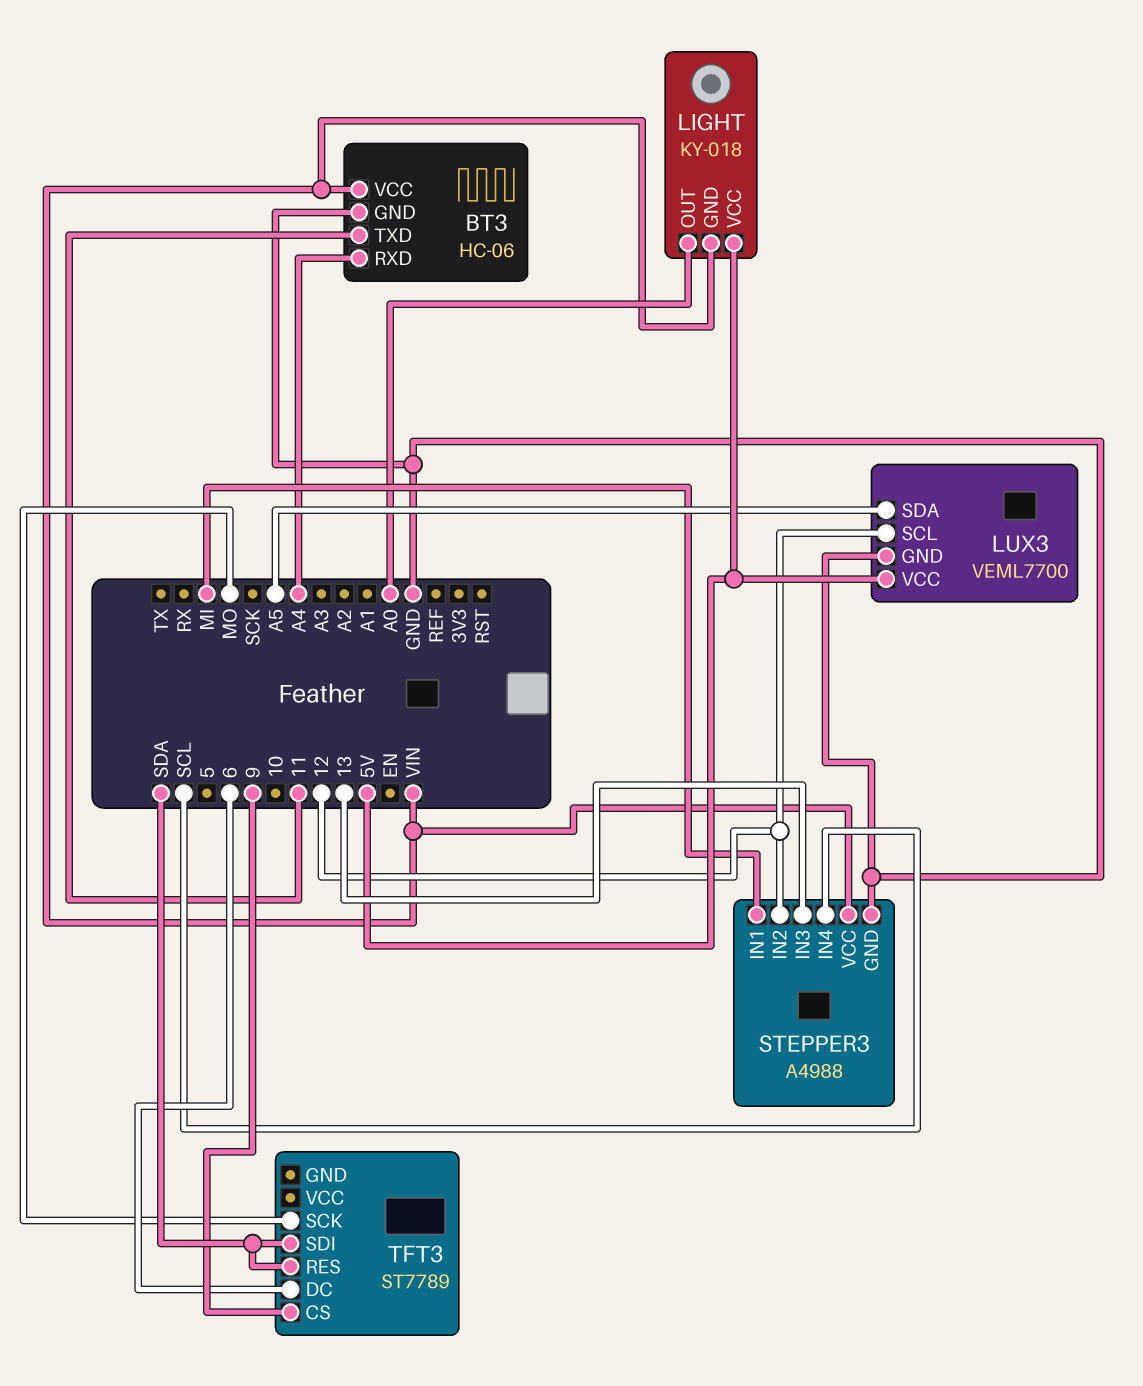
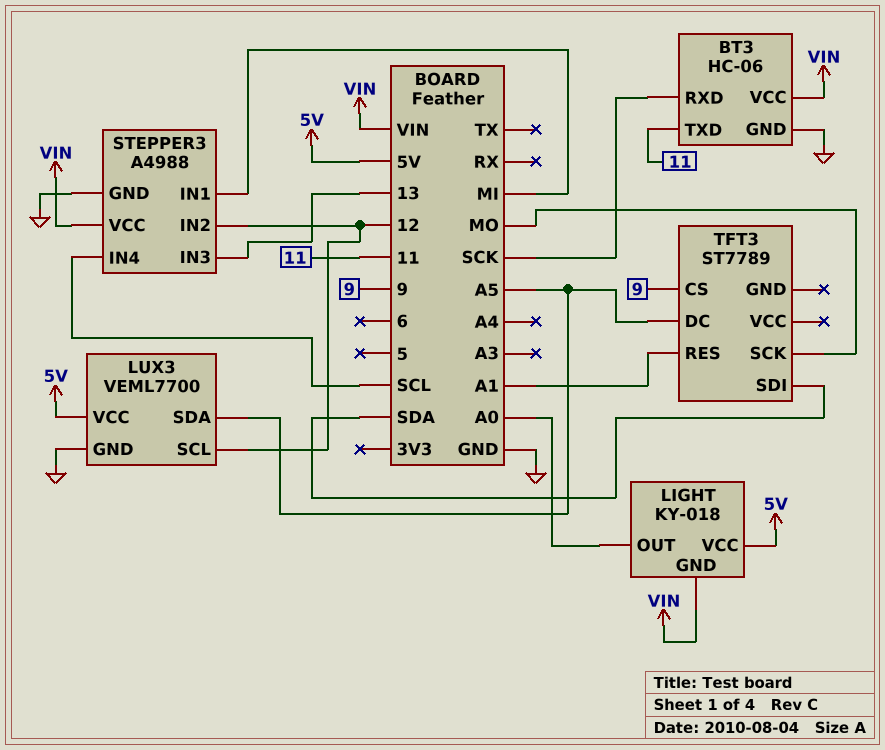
BT3 pin RXD: A4 -> SCK
TFT3 pin DC: 6 -> A5
TFT3 pin RES: SDA -> A1

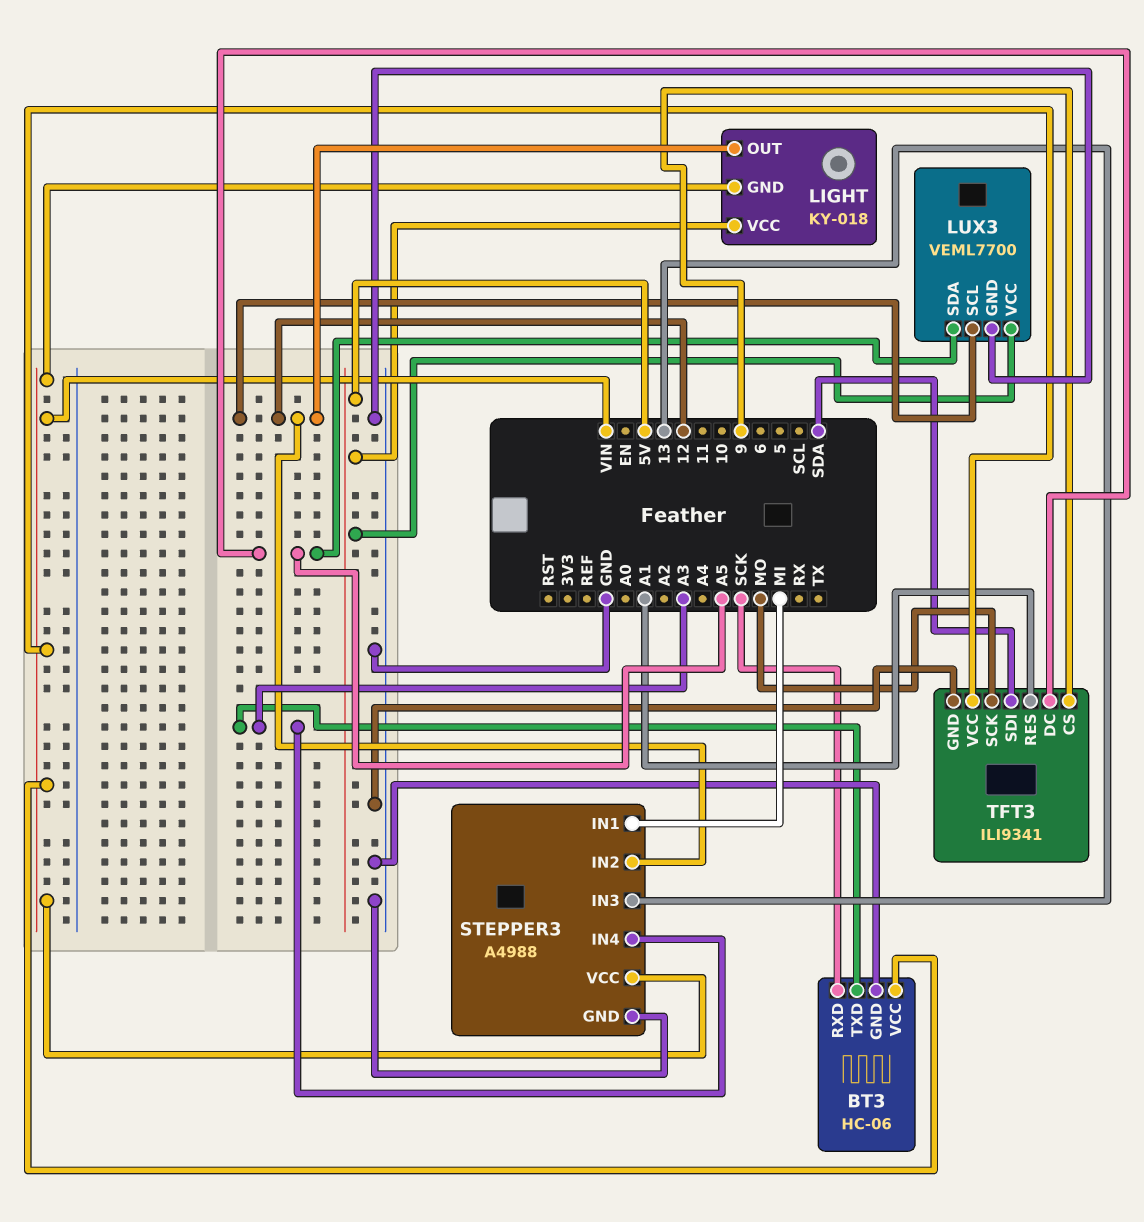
BT3 pin TXD: 11 -> A3
LIGHT pin OUT: A0 -> 12
STEPPER3 pin IN4: SCL -> A3
TFT3: ST7789 -> ILI9341
TFT3 pin GND: none -> GND
TFT3 pin VCC: none -> VIN

